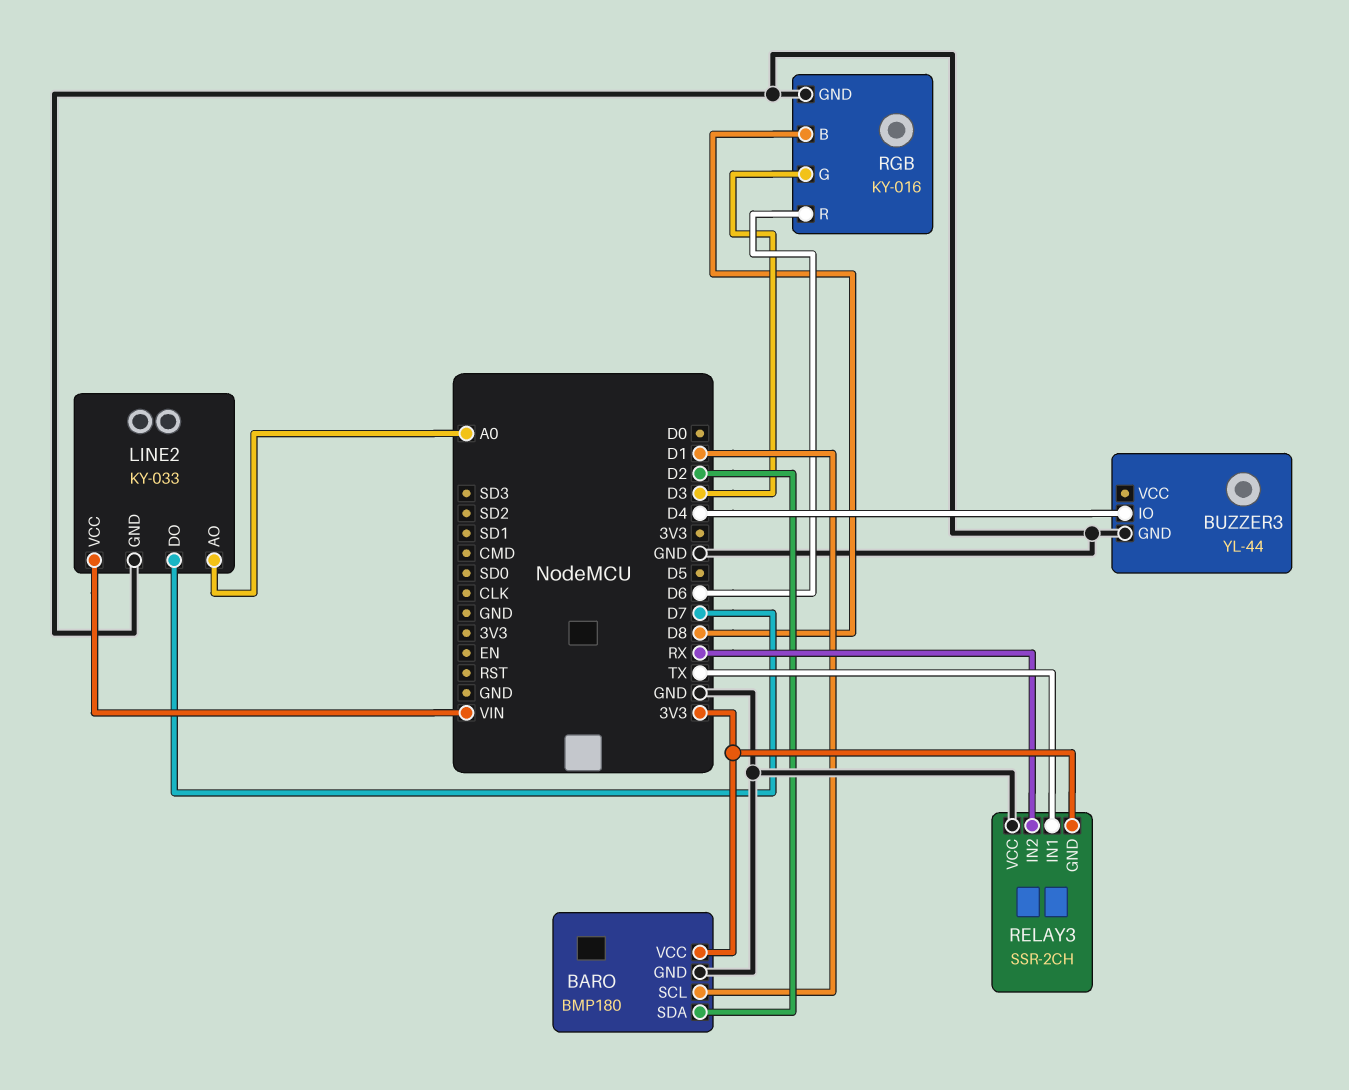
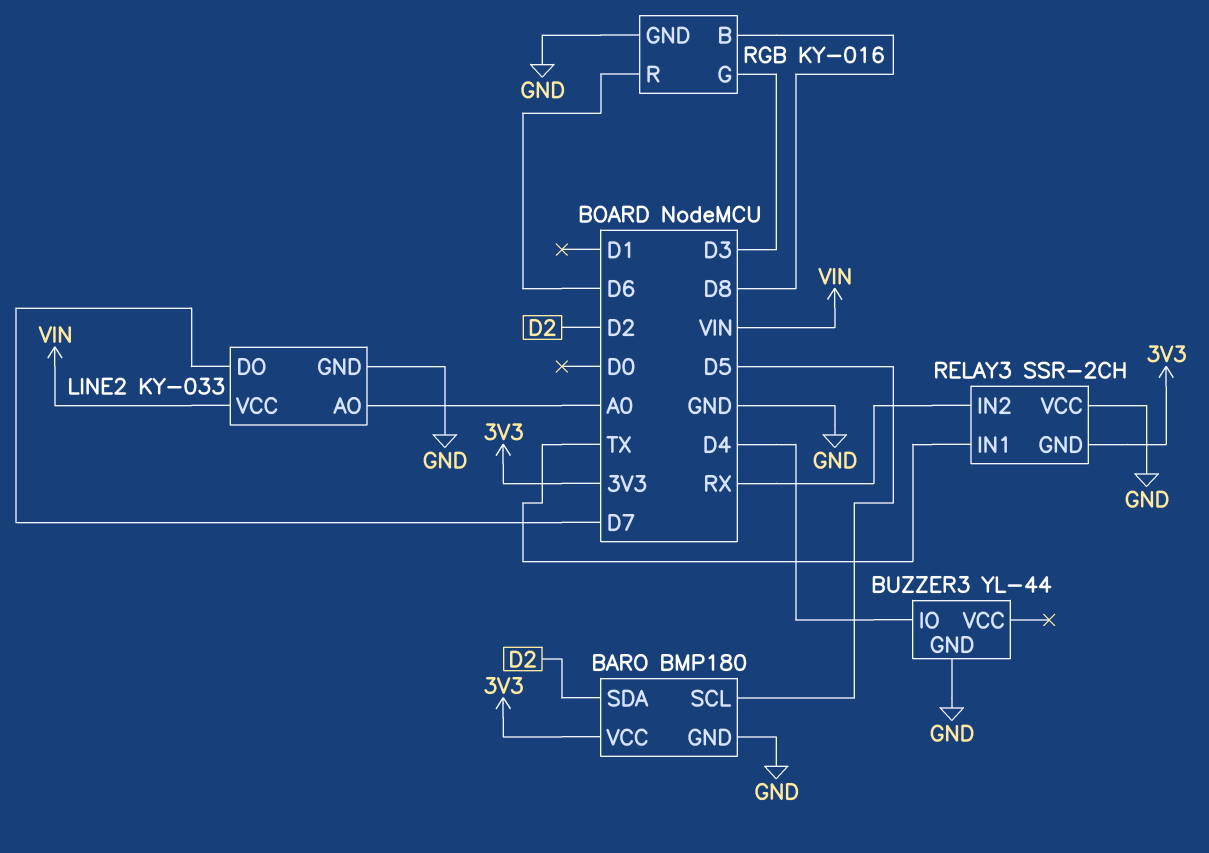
BARO pin SCL: D1 -> D5

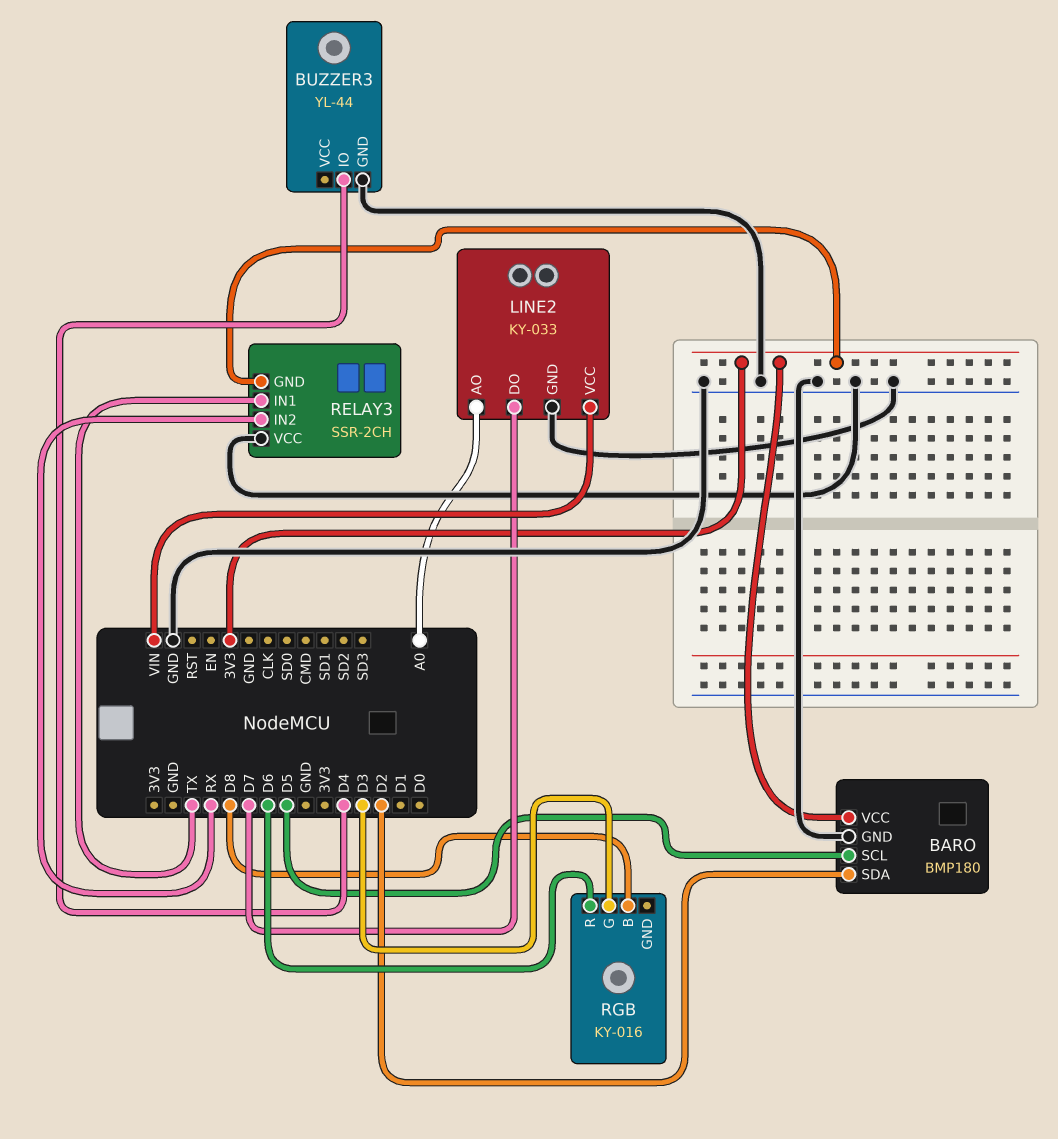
RGB pin GND: GND -> none

